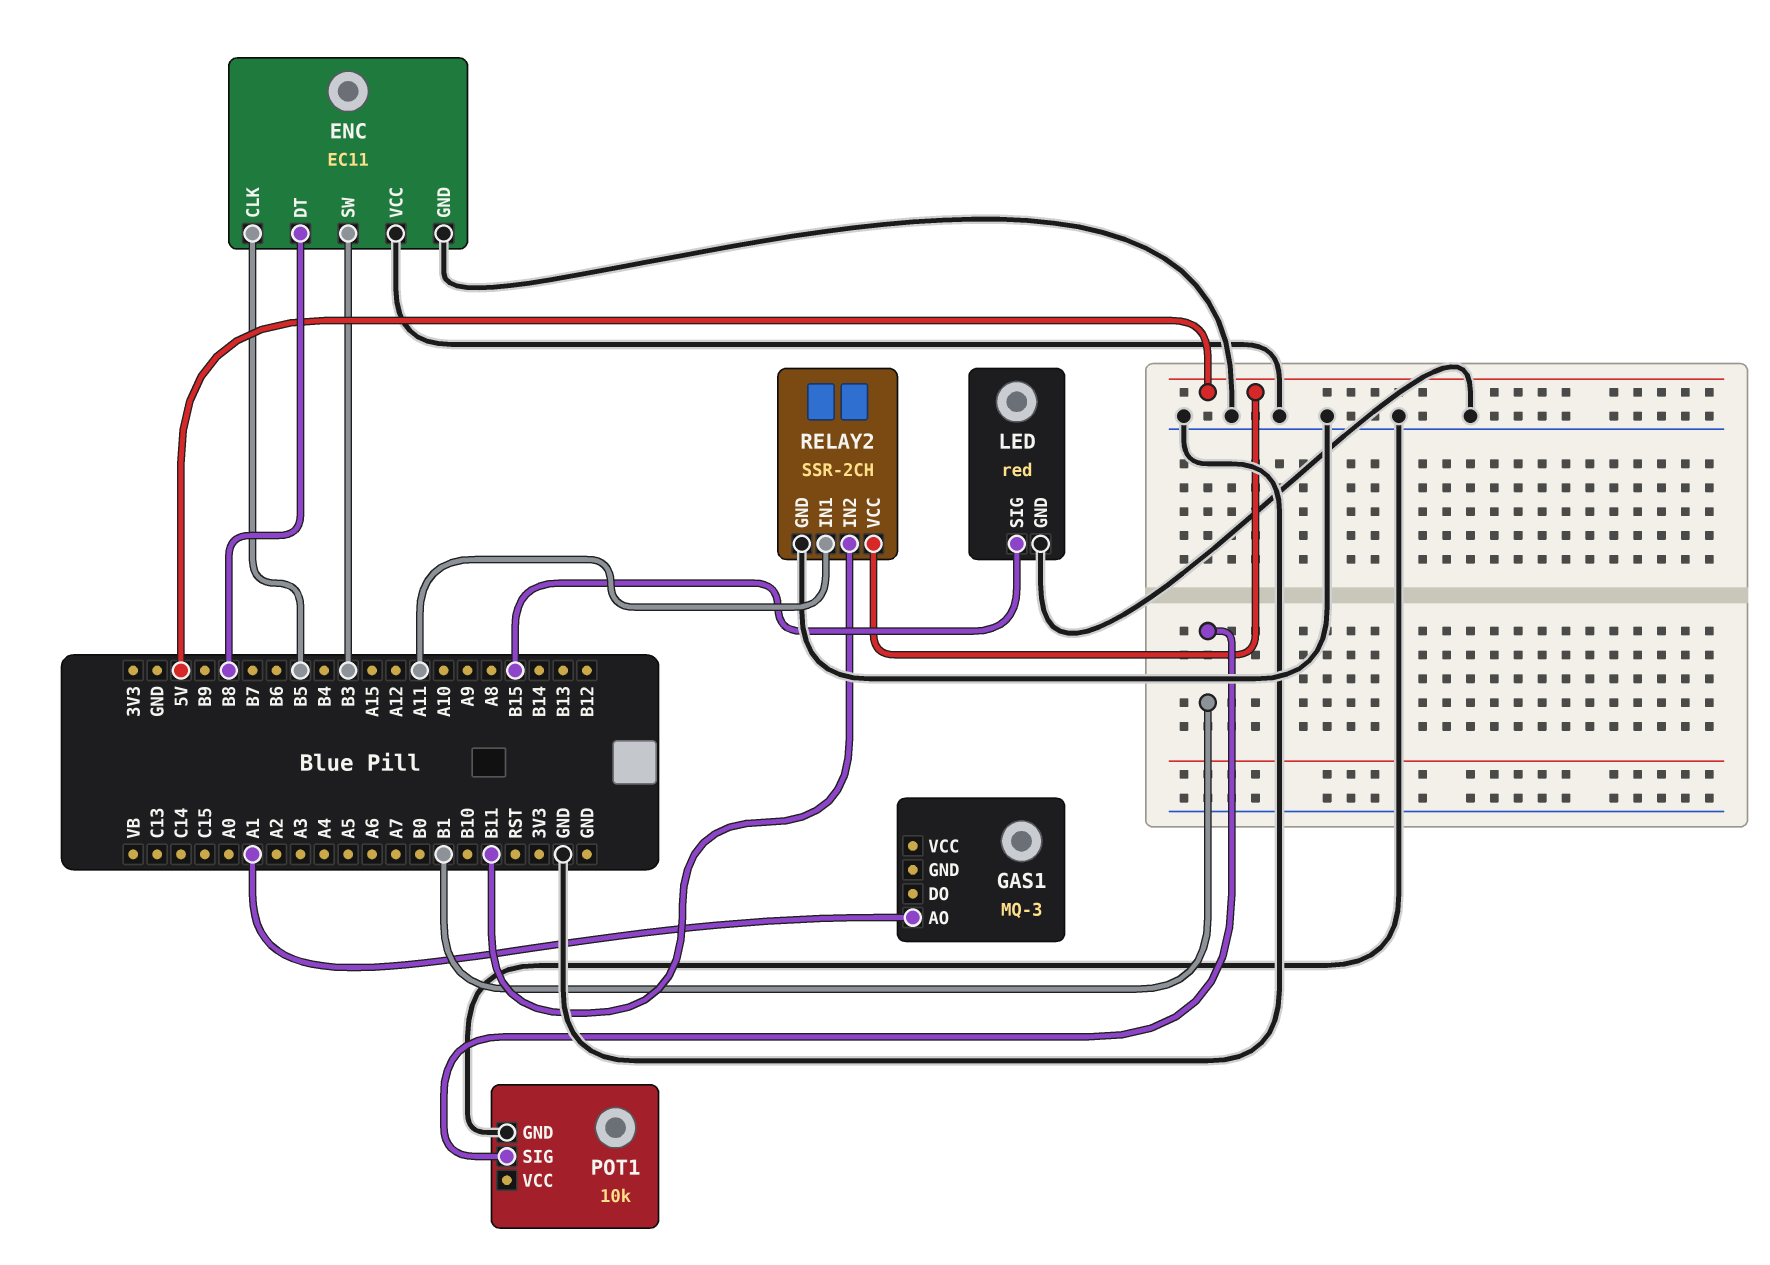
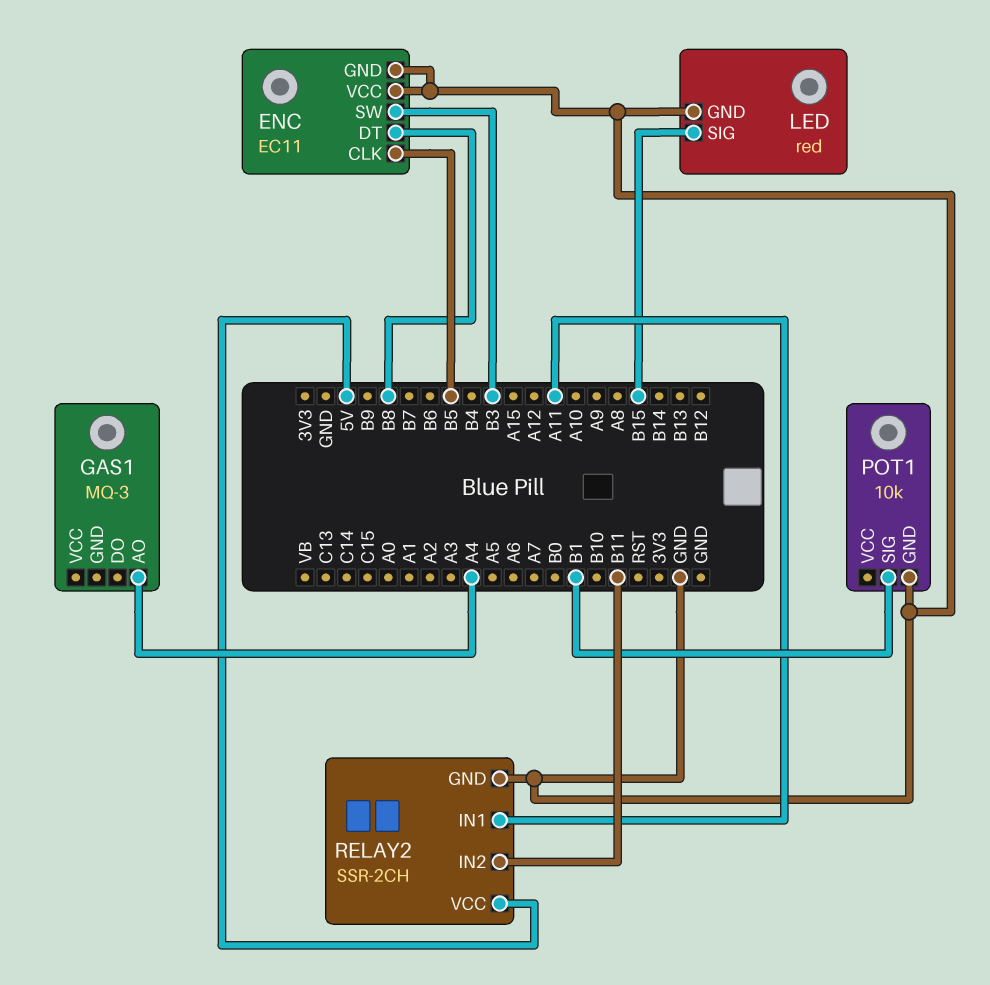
GAS1 pin AO: A1 -> A4

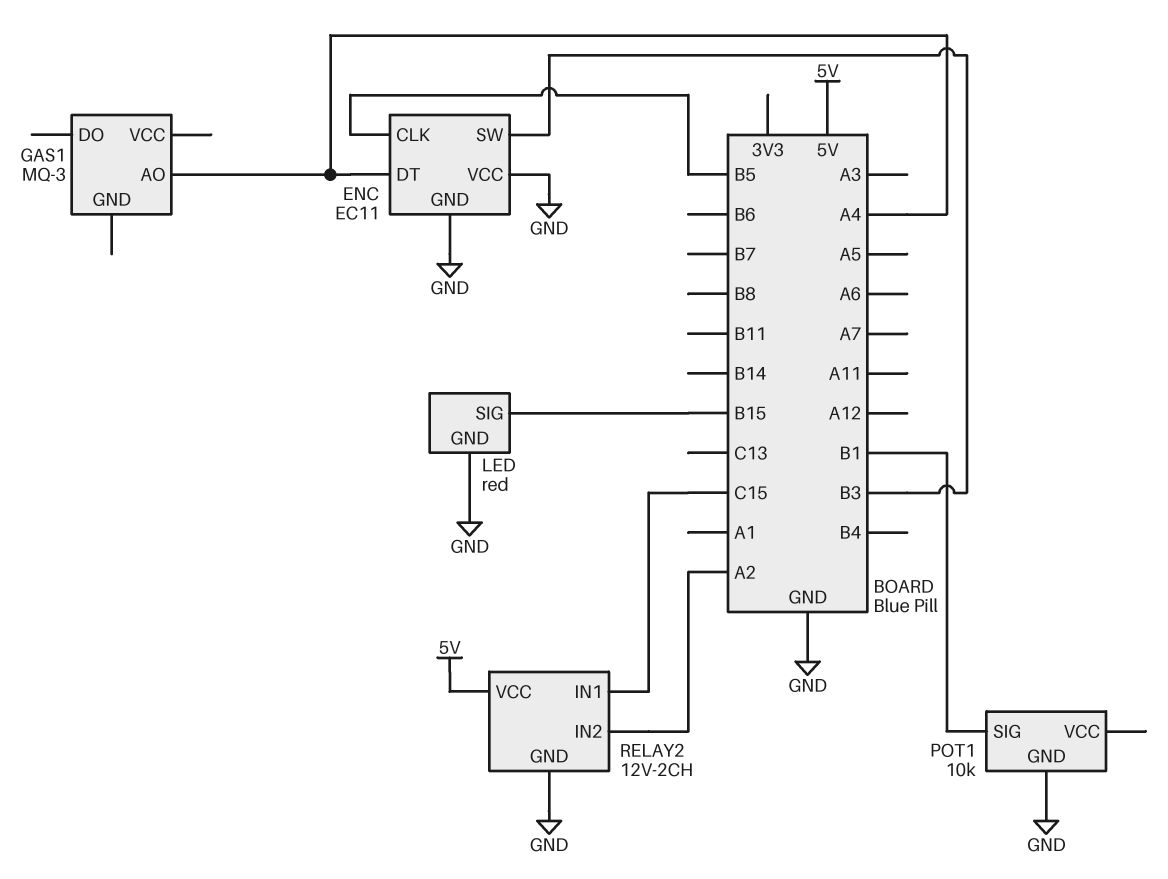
ENC pin DT: B8 -> A4
RELAY2: SSR-2CH -> 12V-2CH
RELAY2 pin IN1: A11 -> C15
RELAY2 pin IN2: B11 -> A2

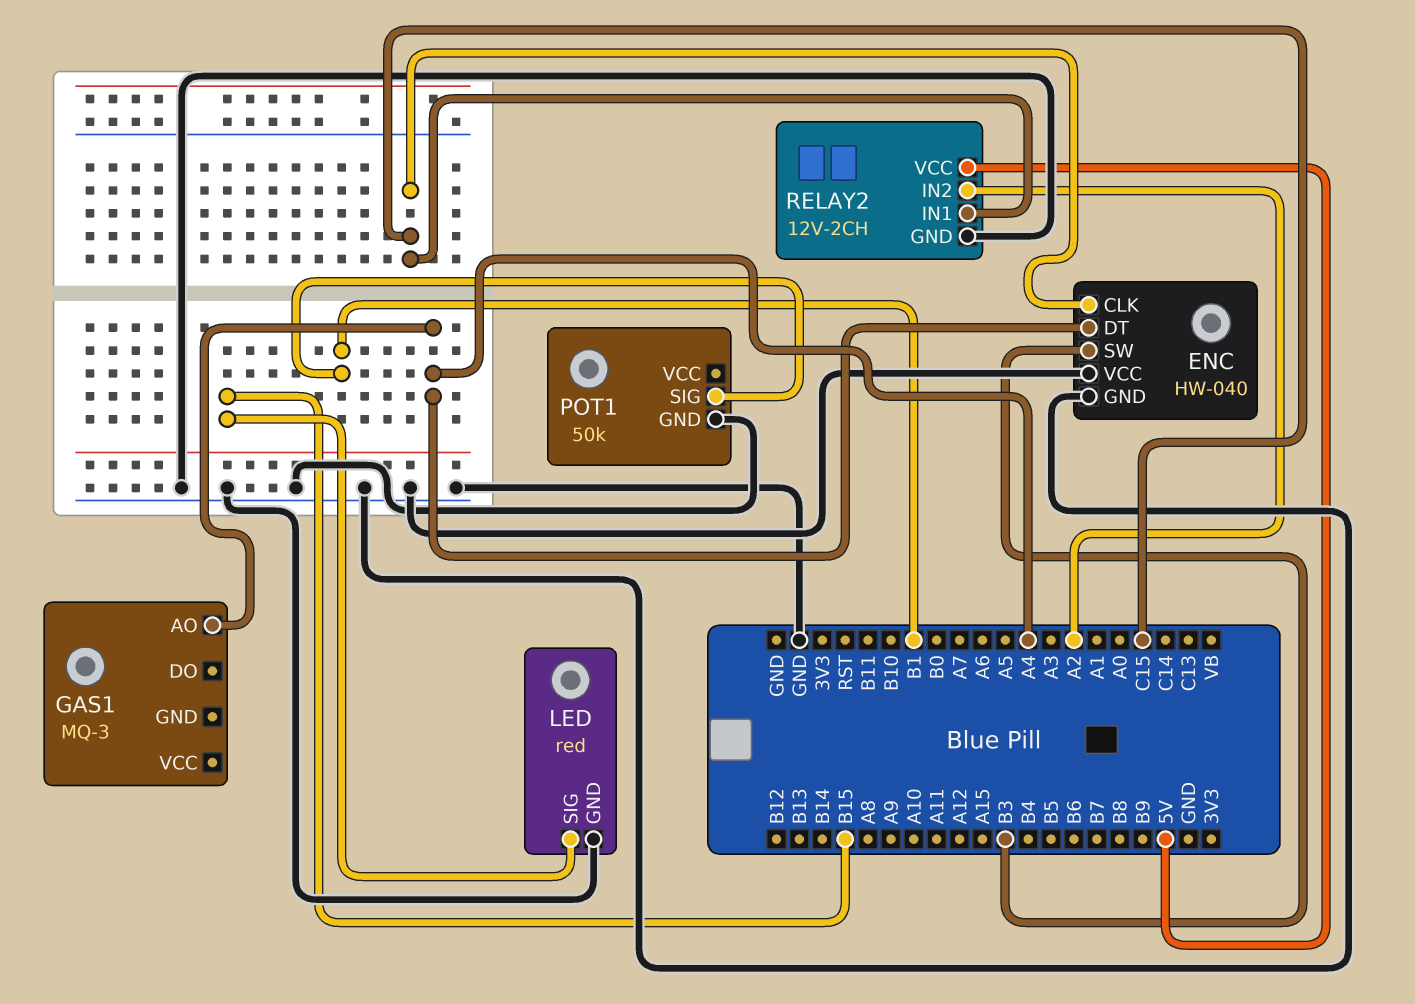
ENC: EC11 -> HW-040
ENC pin CLK: B5 -> C15
POT1: 10k -> 50k

